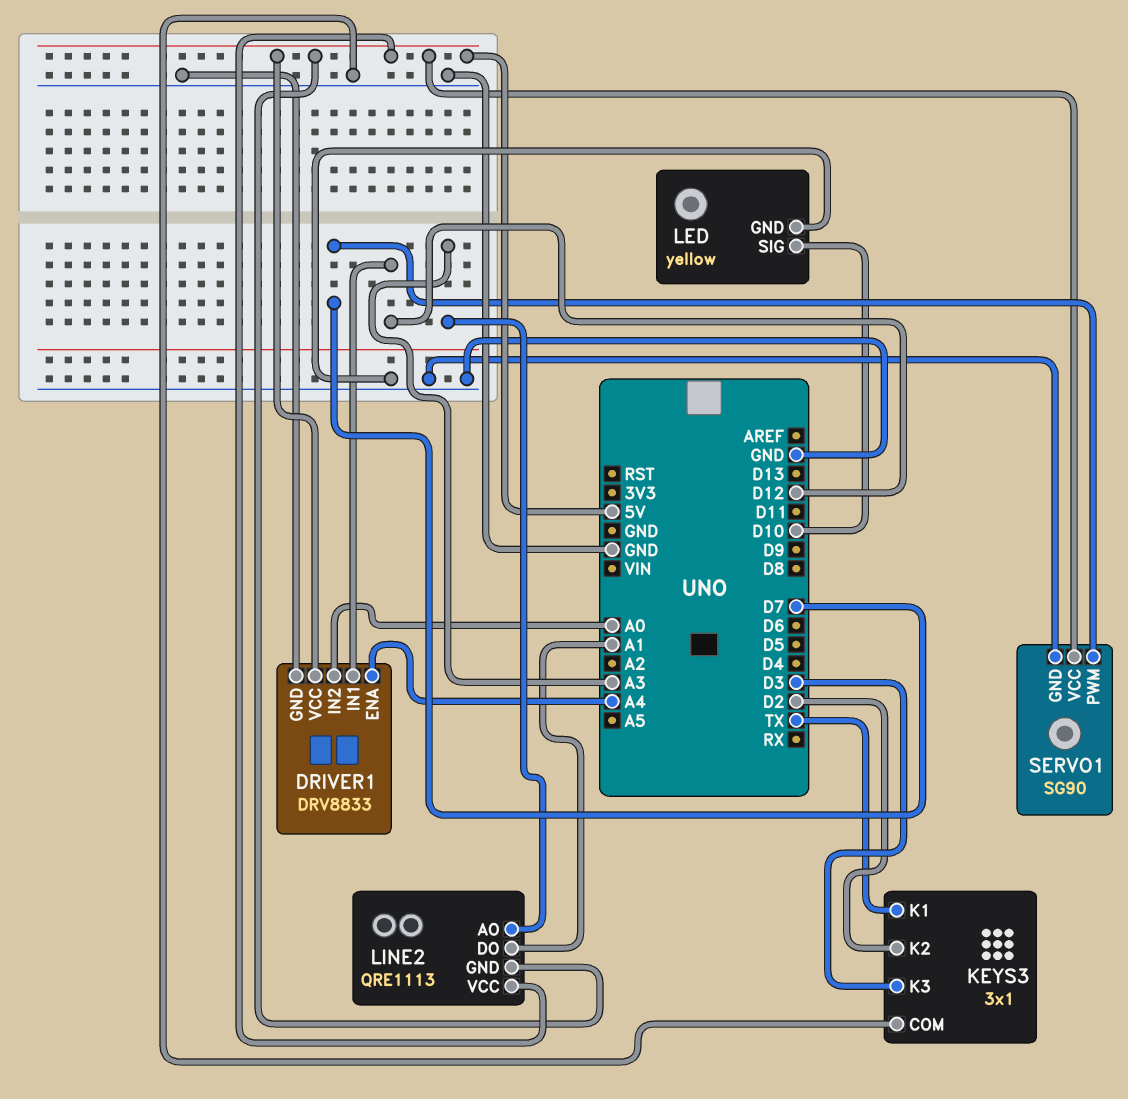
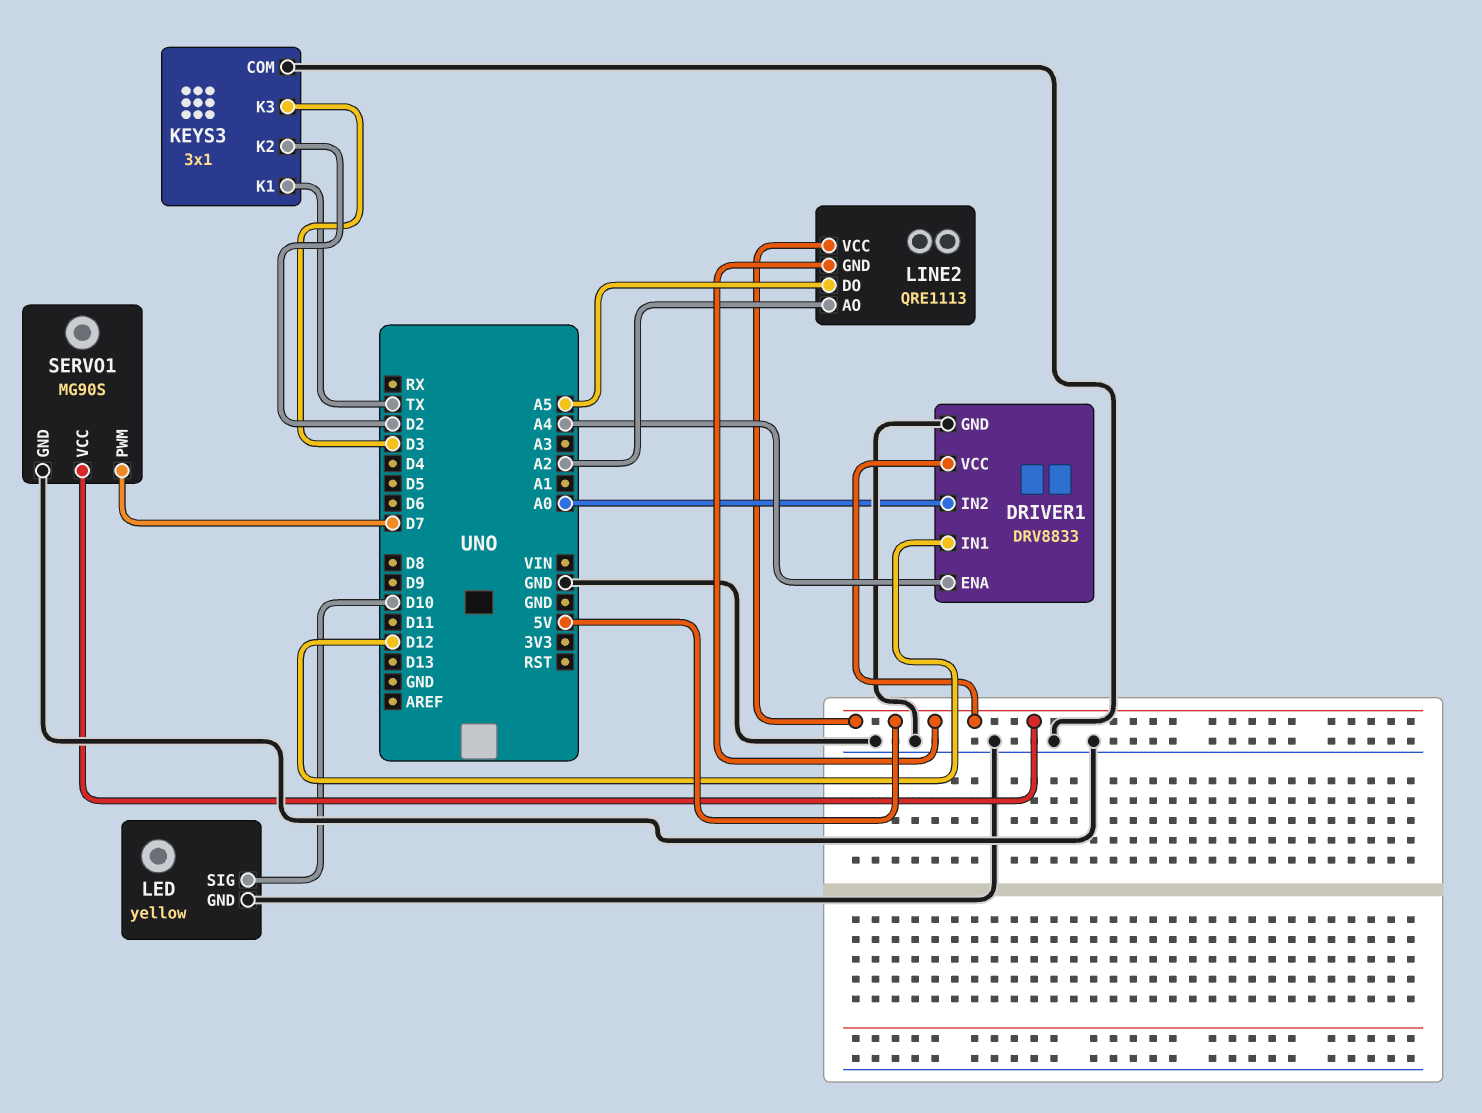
LINE2 pin AO: A3 -> A2
LINE2 pin DO: A1 -> A5
SERVO1: SG90 -> MG90S

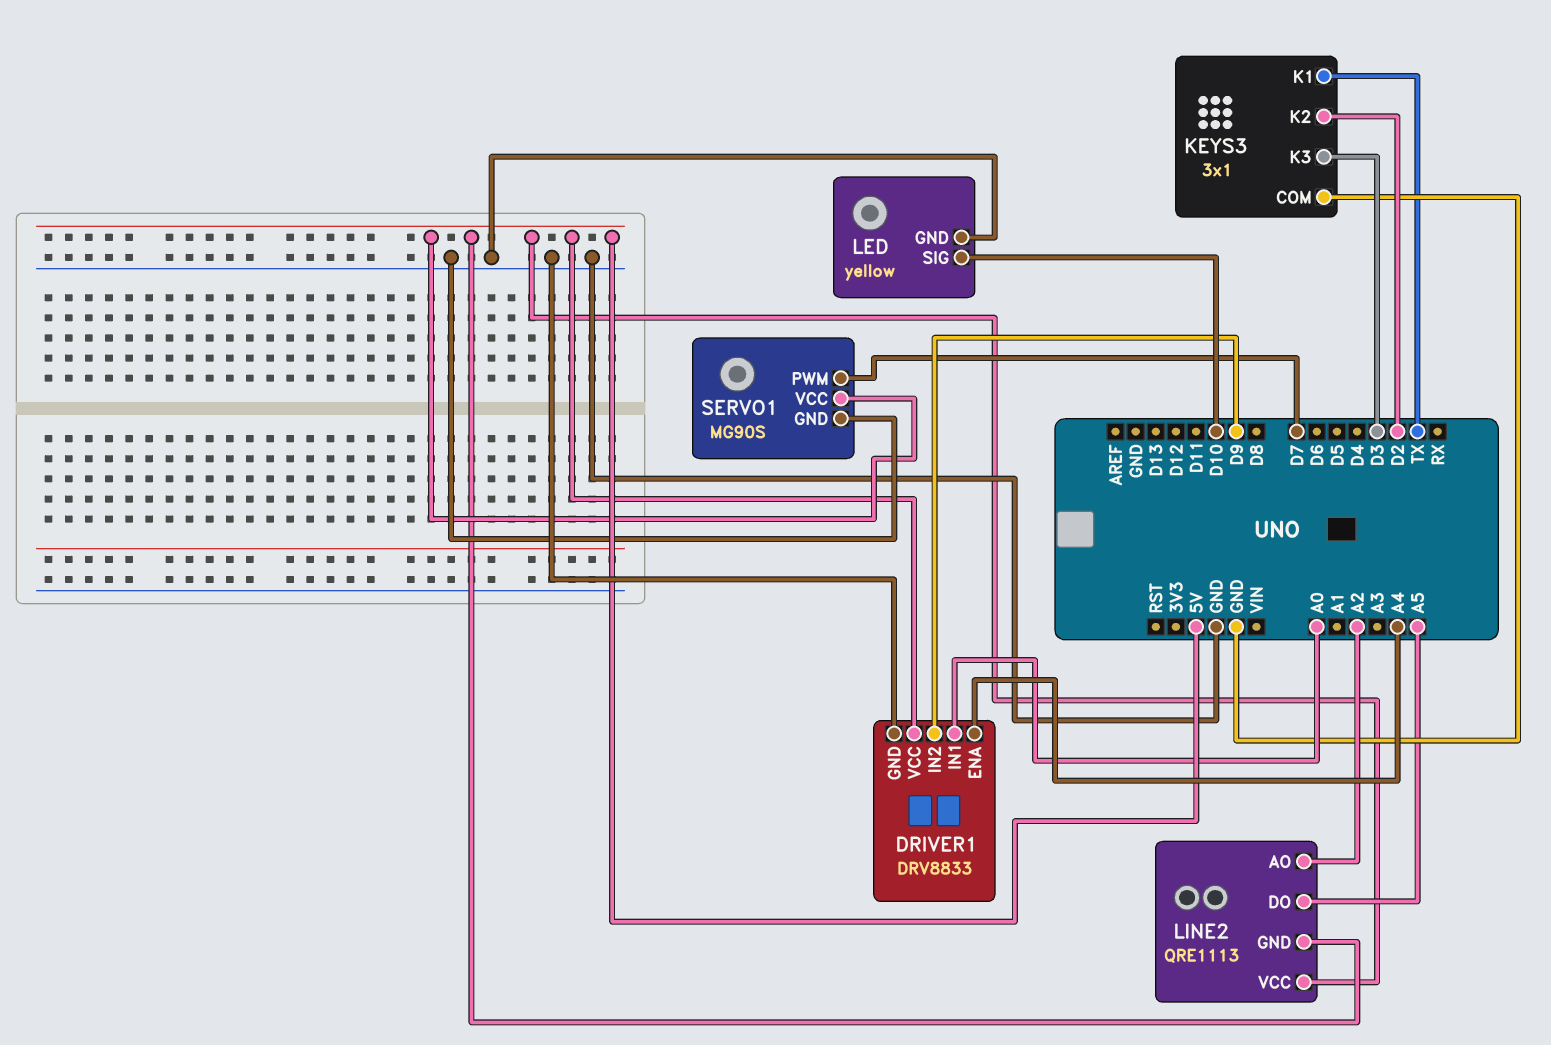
DRIVER1 pin IN1: D12 -> A0
DRIVER1 pin IN2: A0 -> D9

